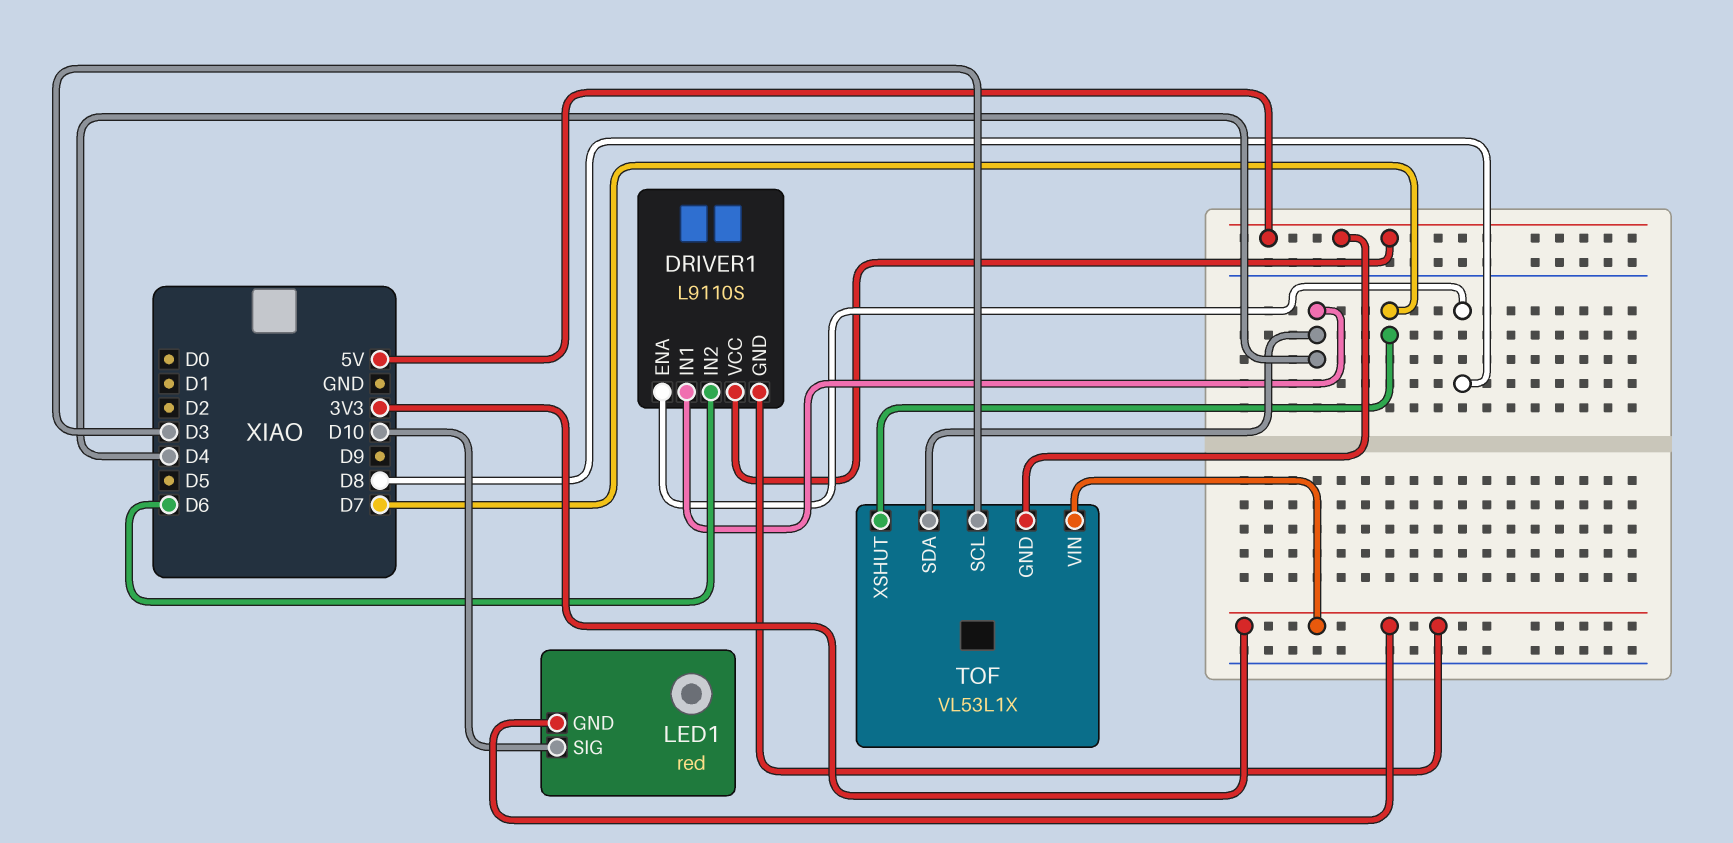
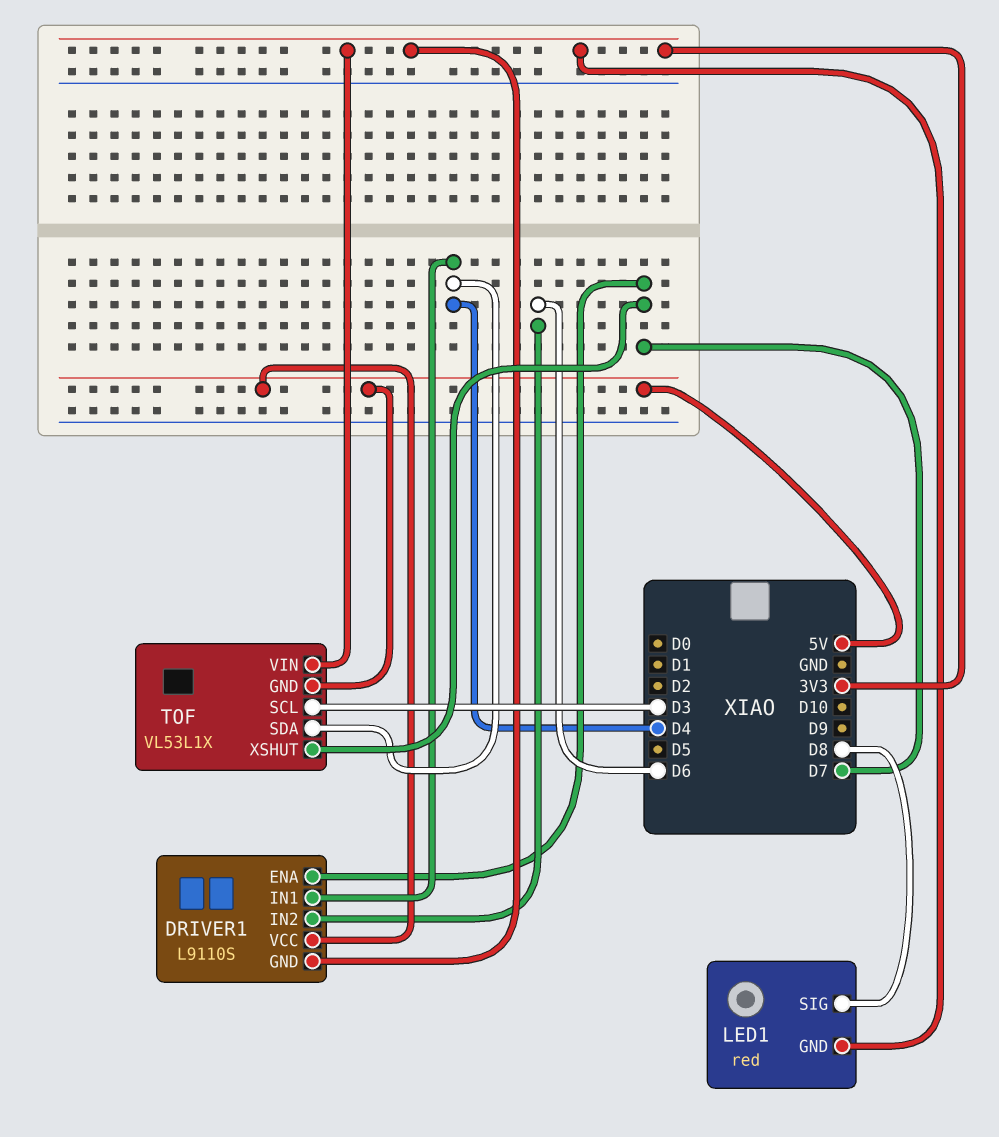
DRIVER1 pin ENA: D8 -> D7
LED1 pin SIG: D10 -> D8

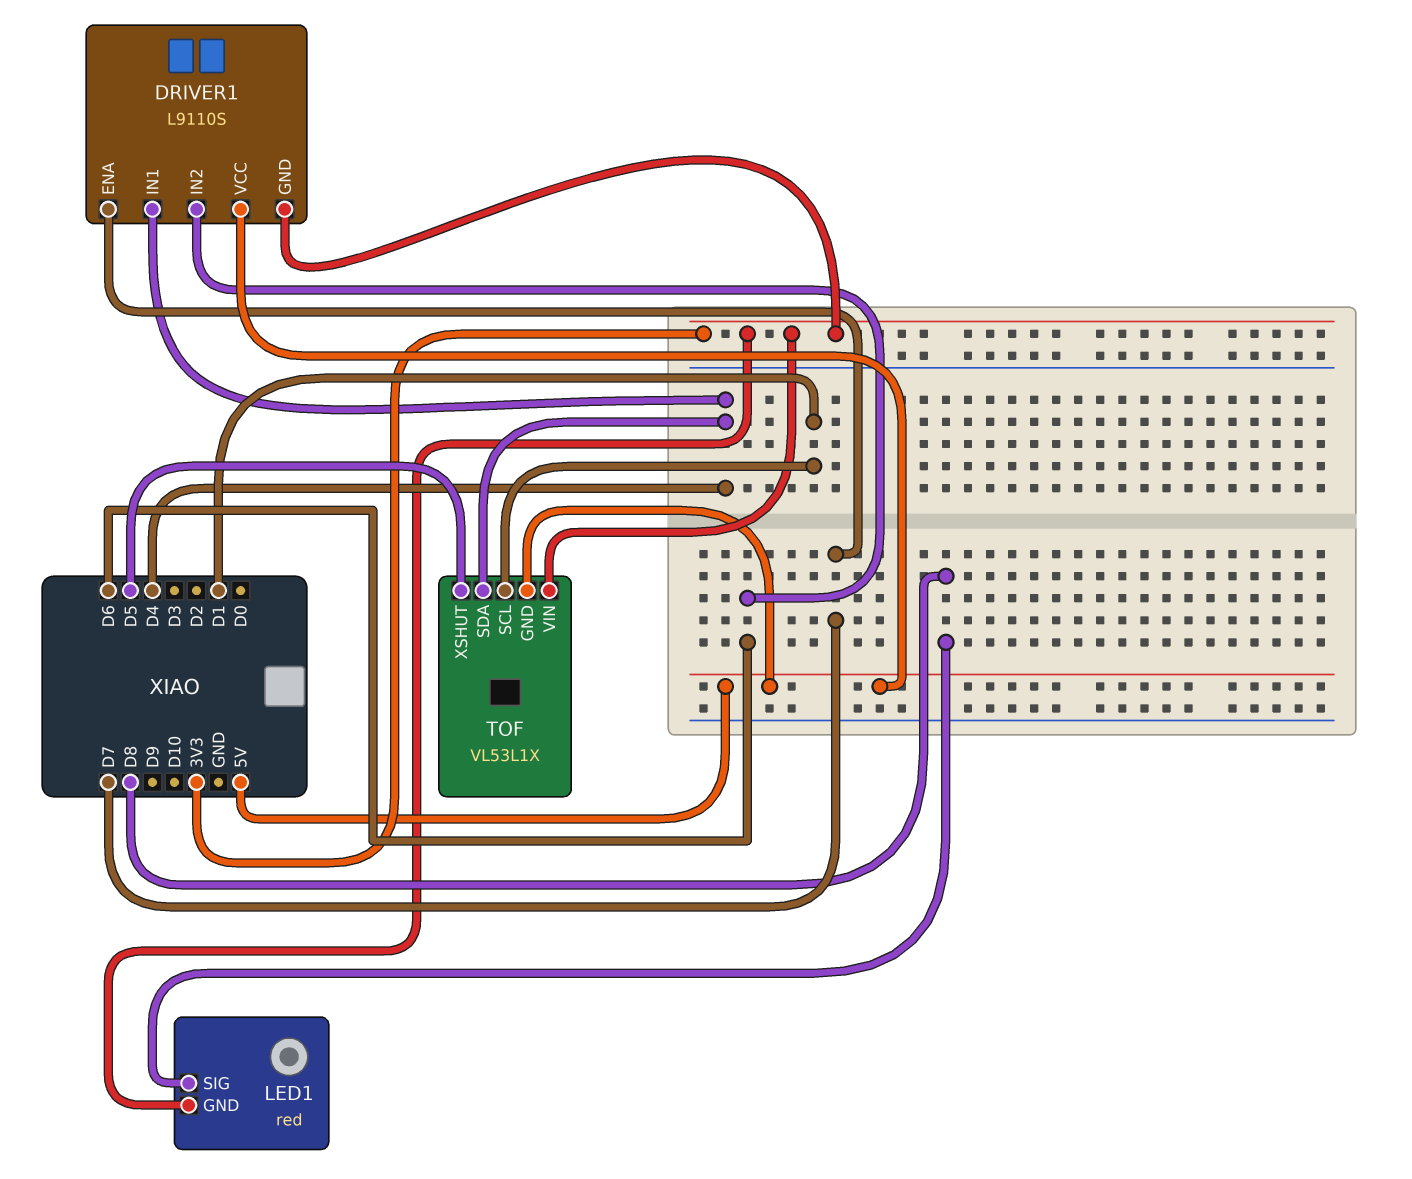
TOF pin SCL: D3 -> D1
TOF pin XSHUT: D7 -> D5

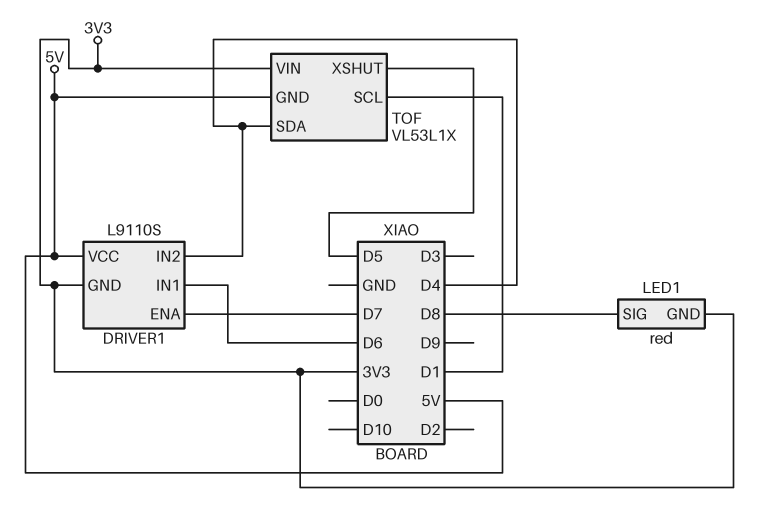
DRIVER1 pin IN1: D4 -> D6
DRIVER1 pin IN2: D6 -> D4

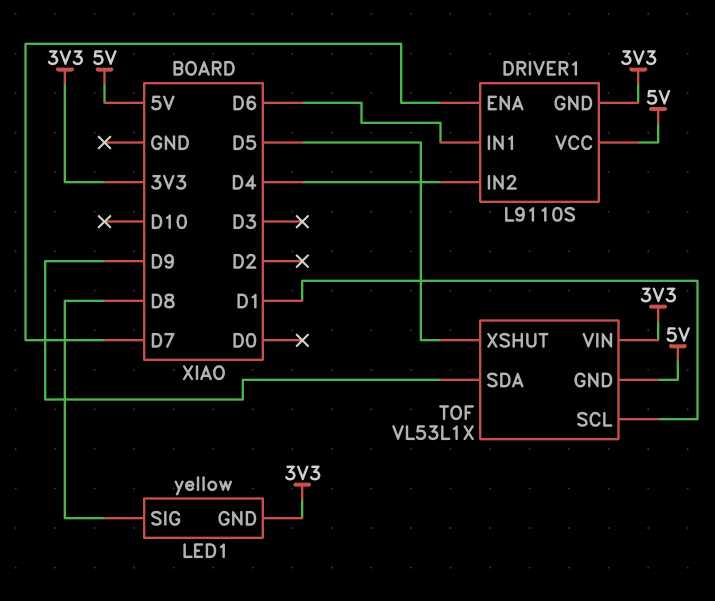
LED1: red -> yellow
TOF pin SDA: D4 -> D9

